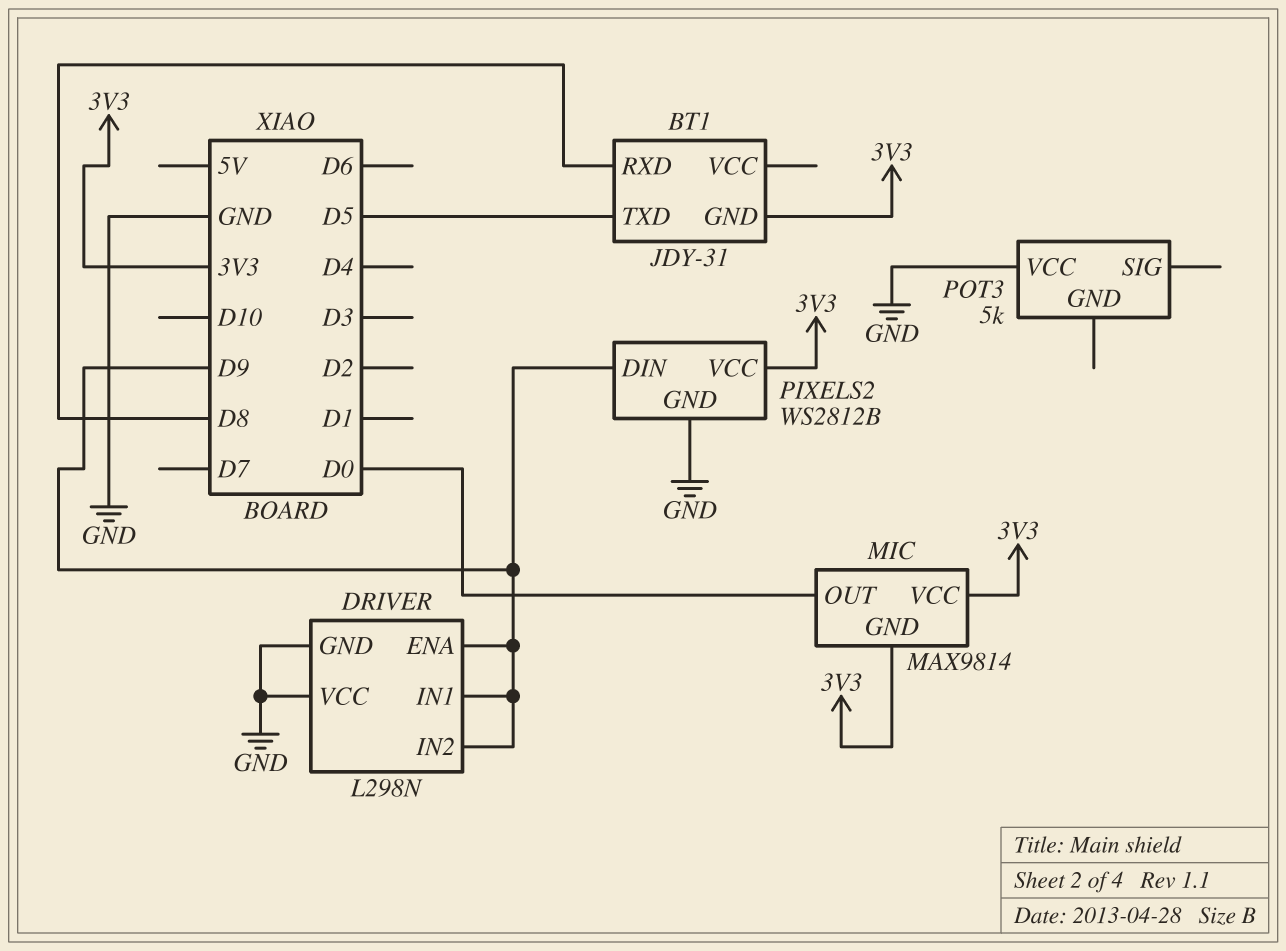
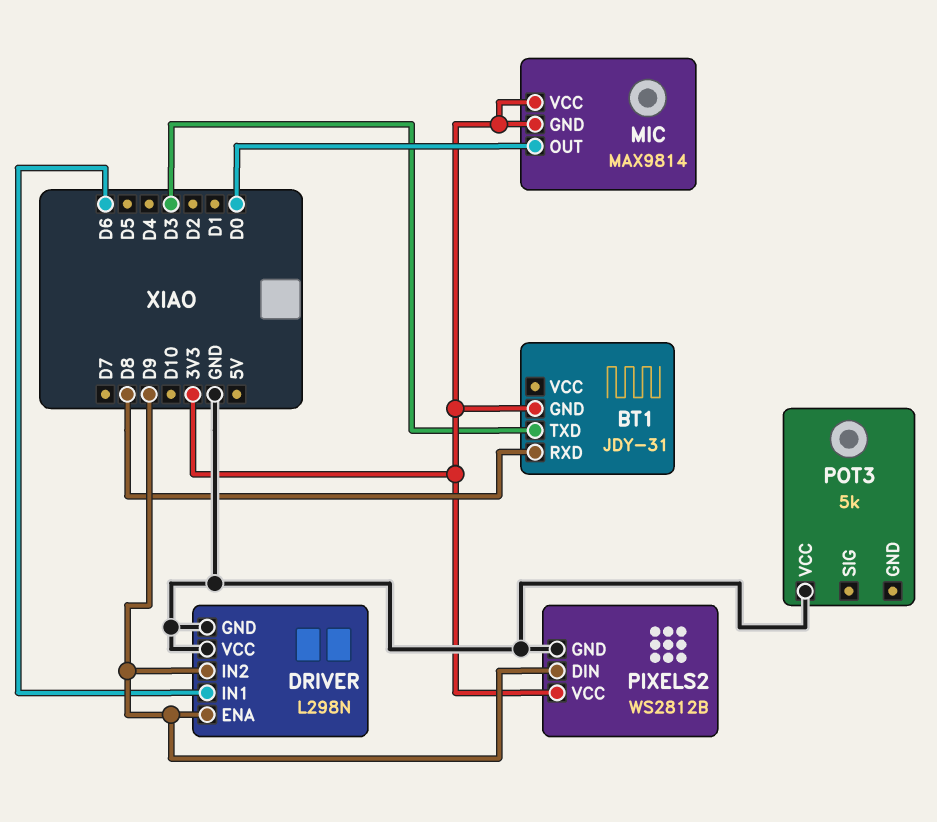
BT1 pin TXD: D5 -> D3
DRIVER pin IN1: D9 -> D6

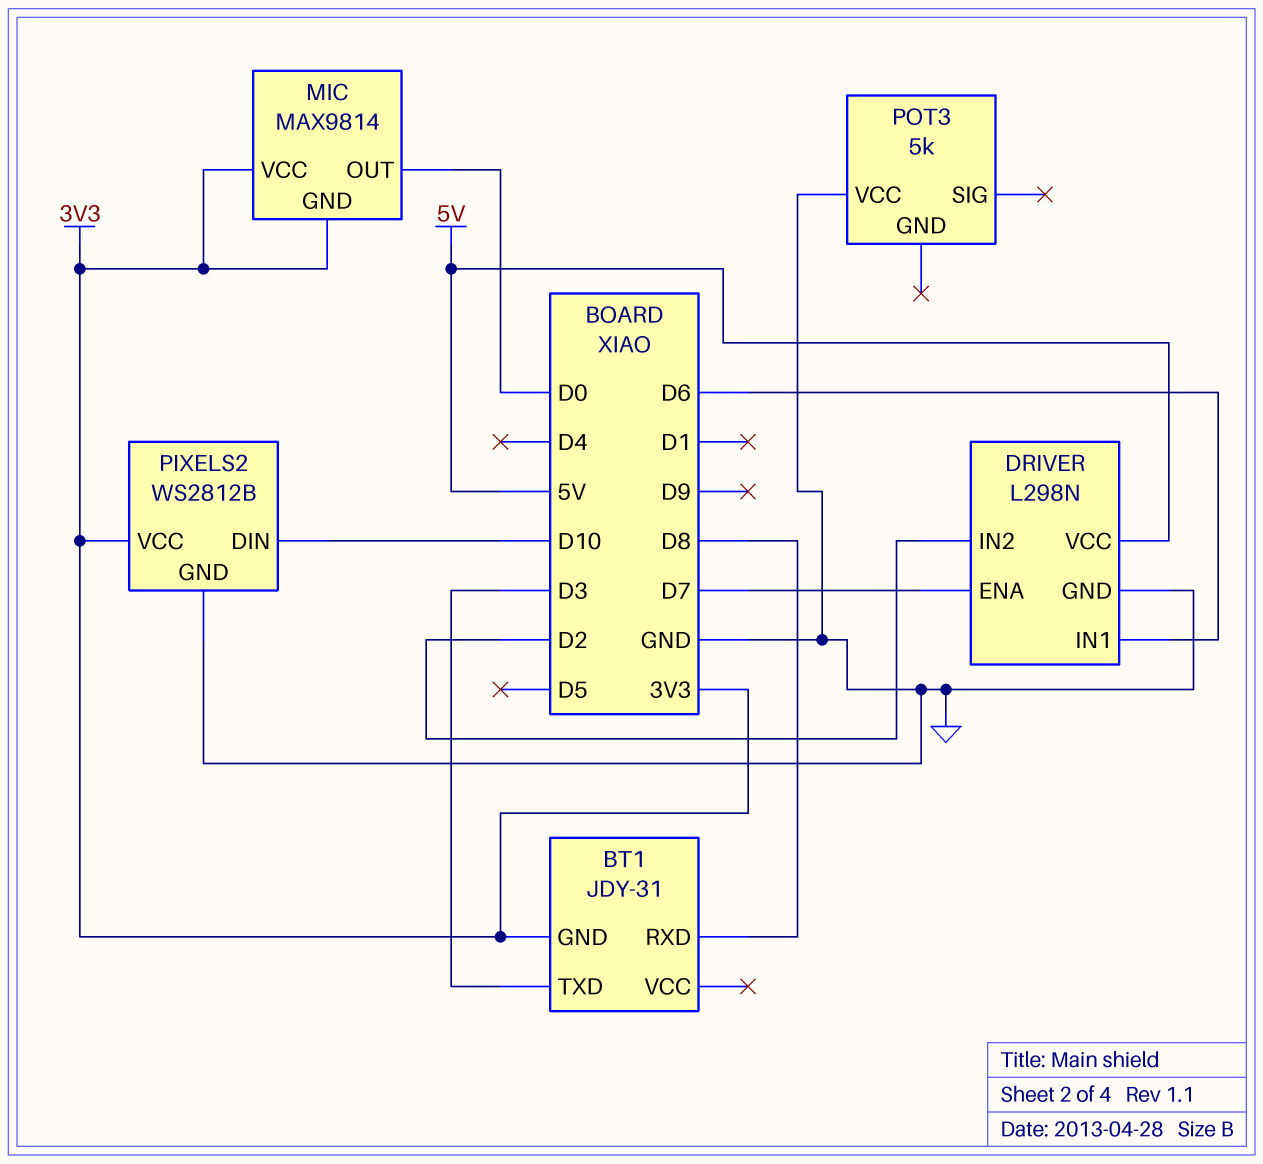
DRIVER pin ENA: D9 -> D7
DRIVER pin IN2: D9 -> D2
DRIVER pin VCC: GND -> 5V
PIXELS2 pin DIN: D9 -> D10

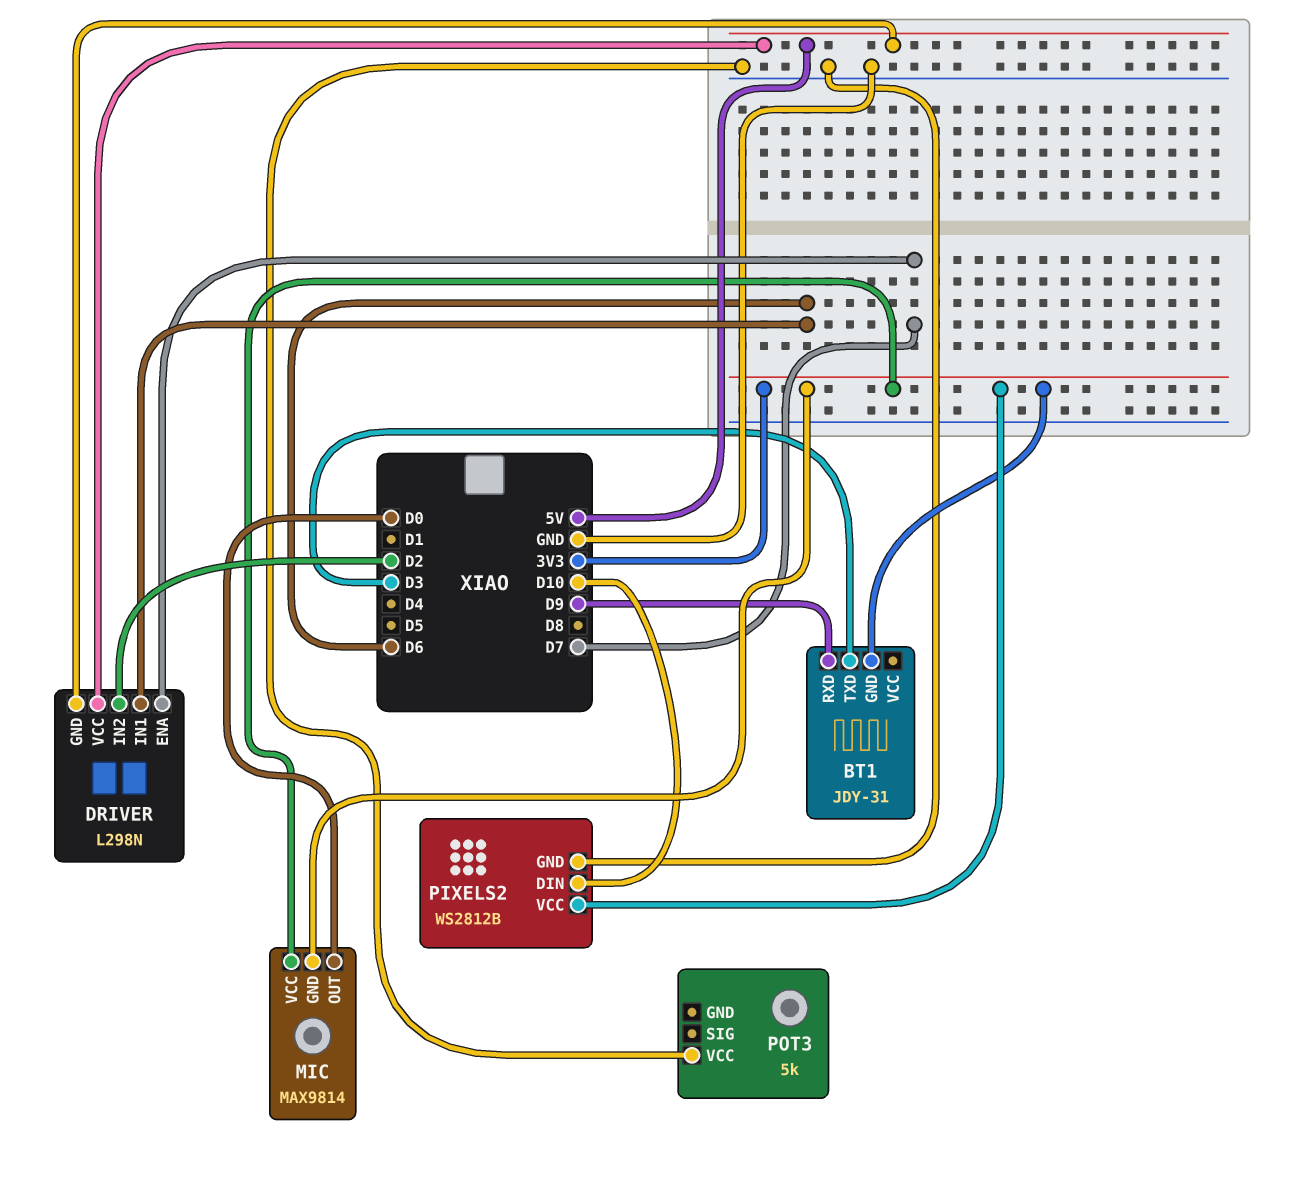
BT1 pin RXD: D8 -> D9
DRIVER pin GND: GND -> 5V

